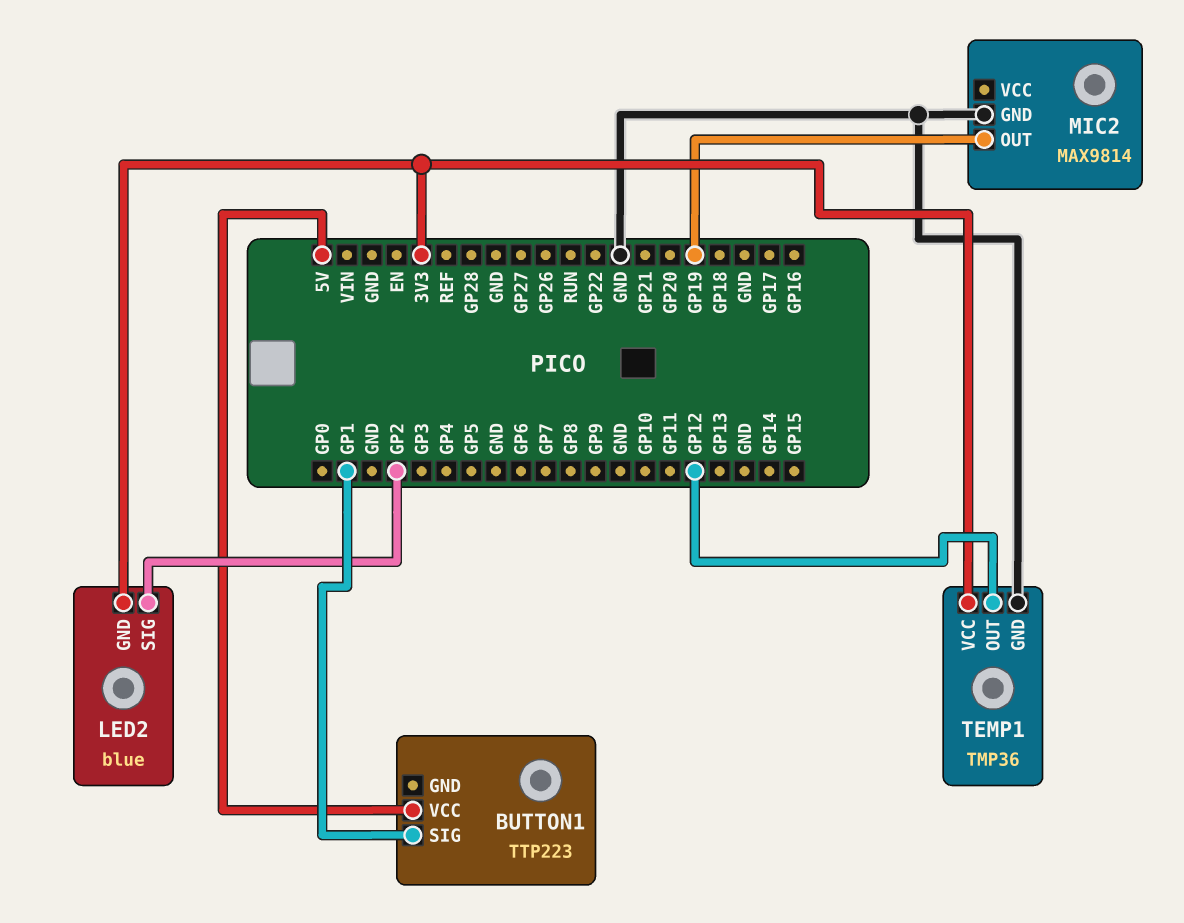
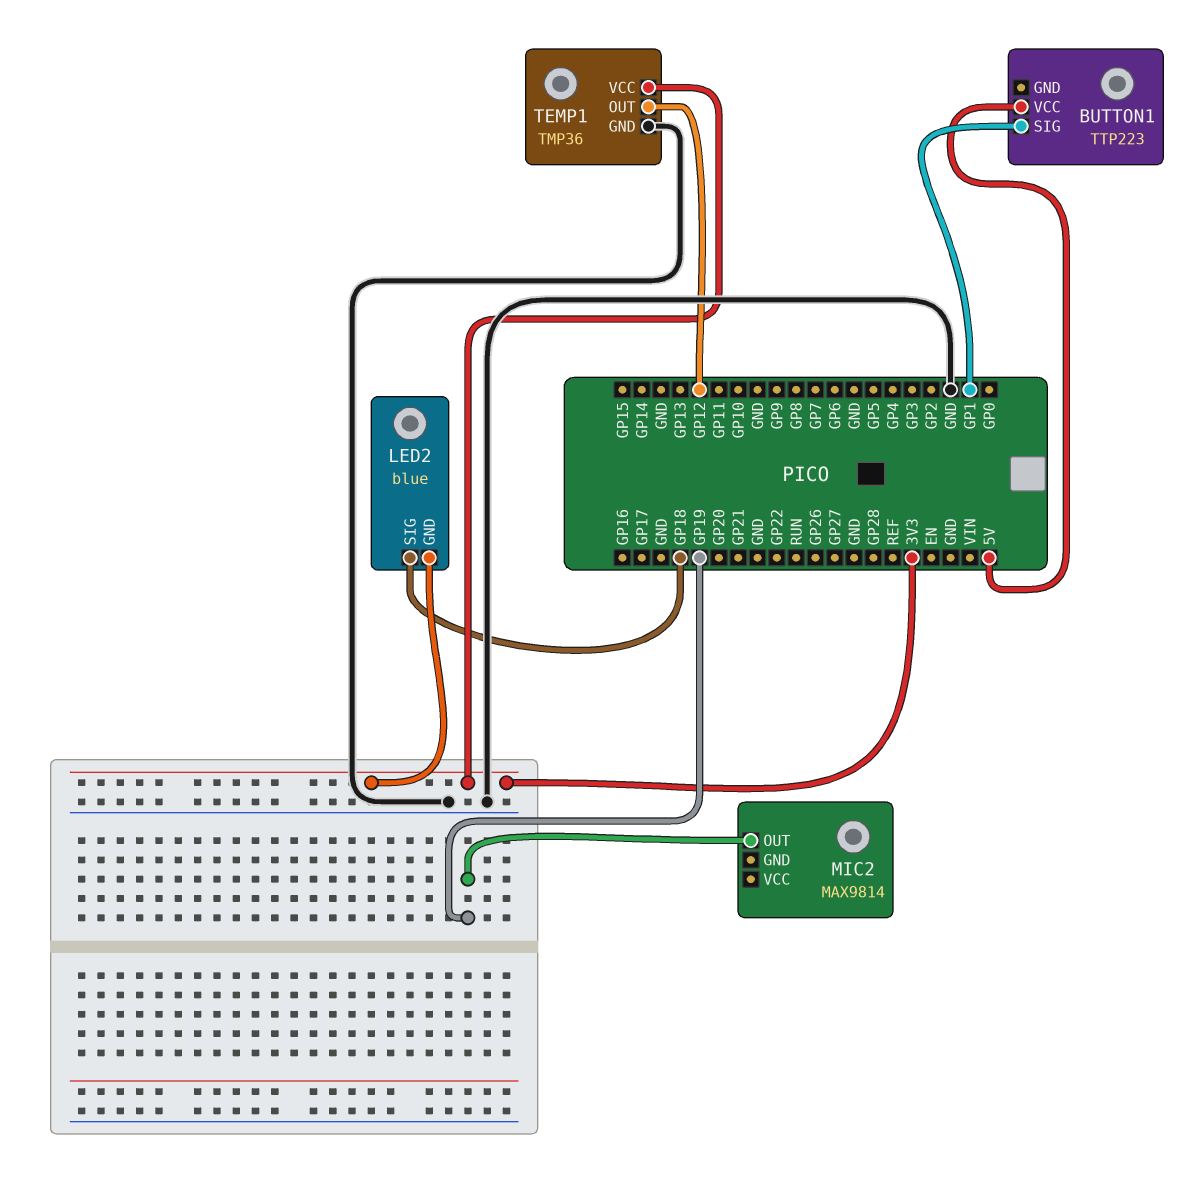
LED2 pin SIG: GP2 -> GP18
MIC2 pin GND: GND -> none

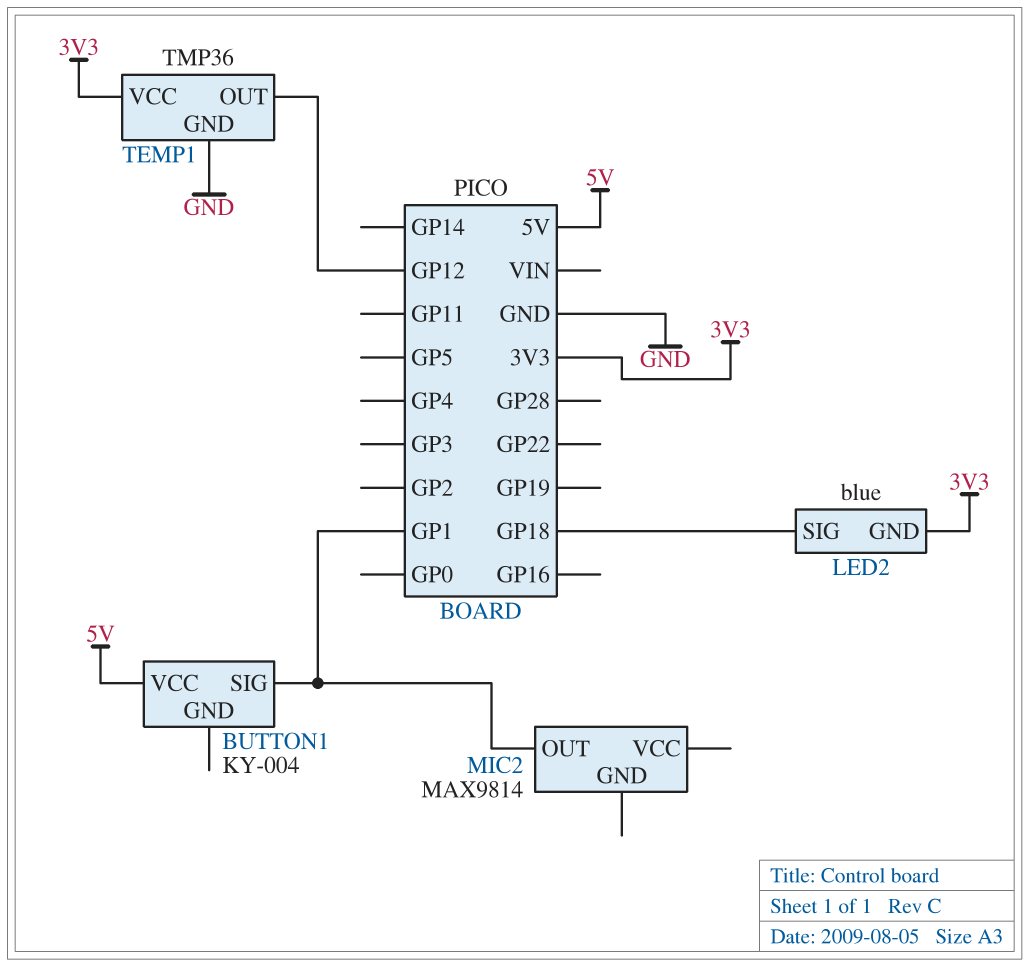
BUTTON1: TTP223 -> KY-004
MIC2 pin OUT: GP19 -> GP1

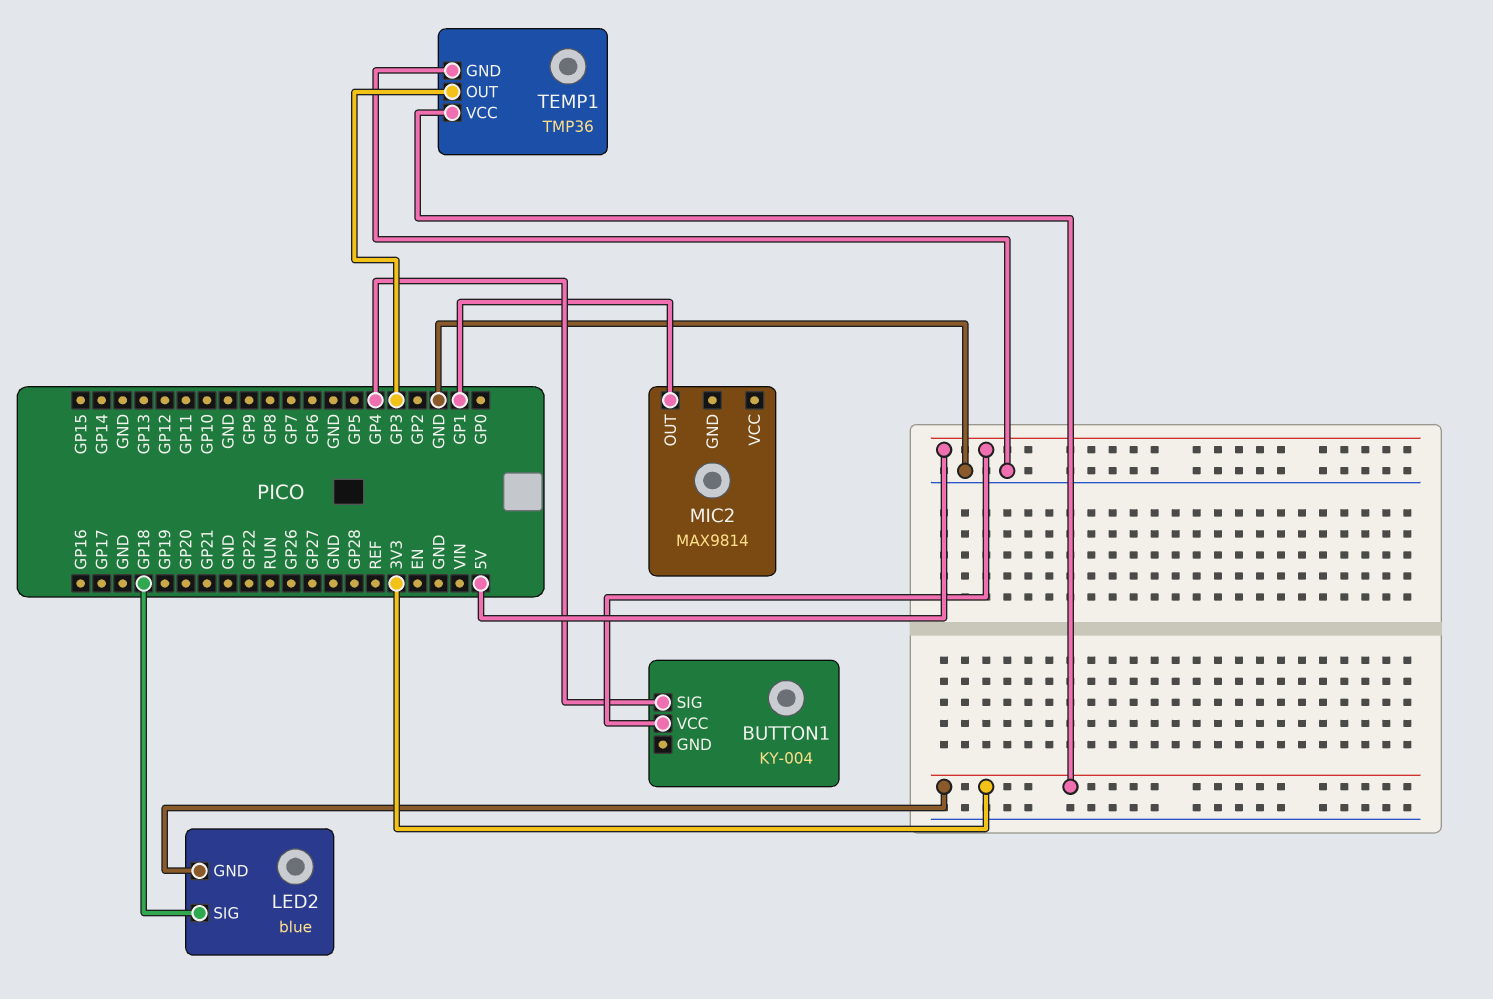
BUTTON1 pin SIG: GP1 -> GP4
TEMP1 pin OUT: GP12 -> GP3

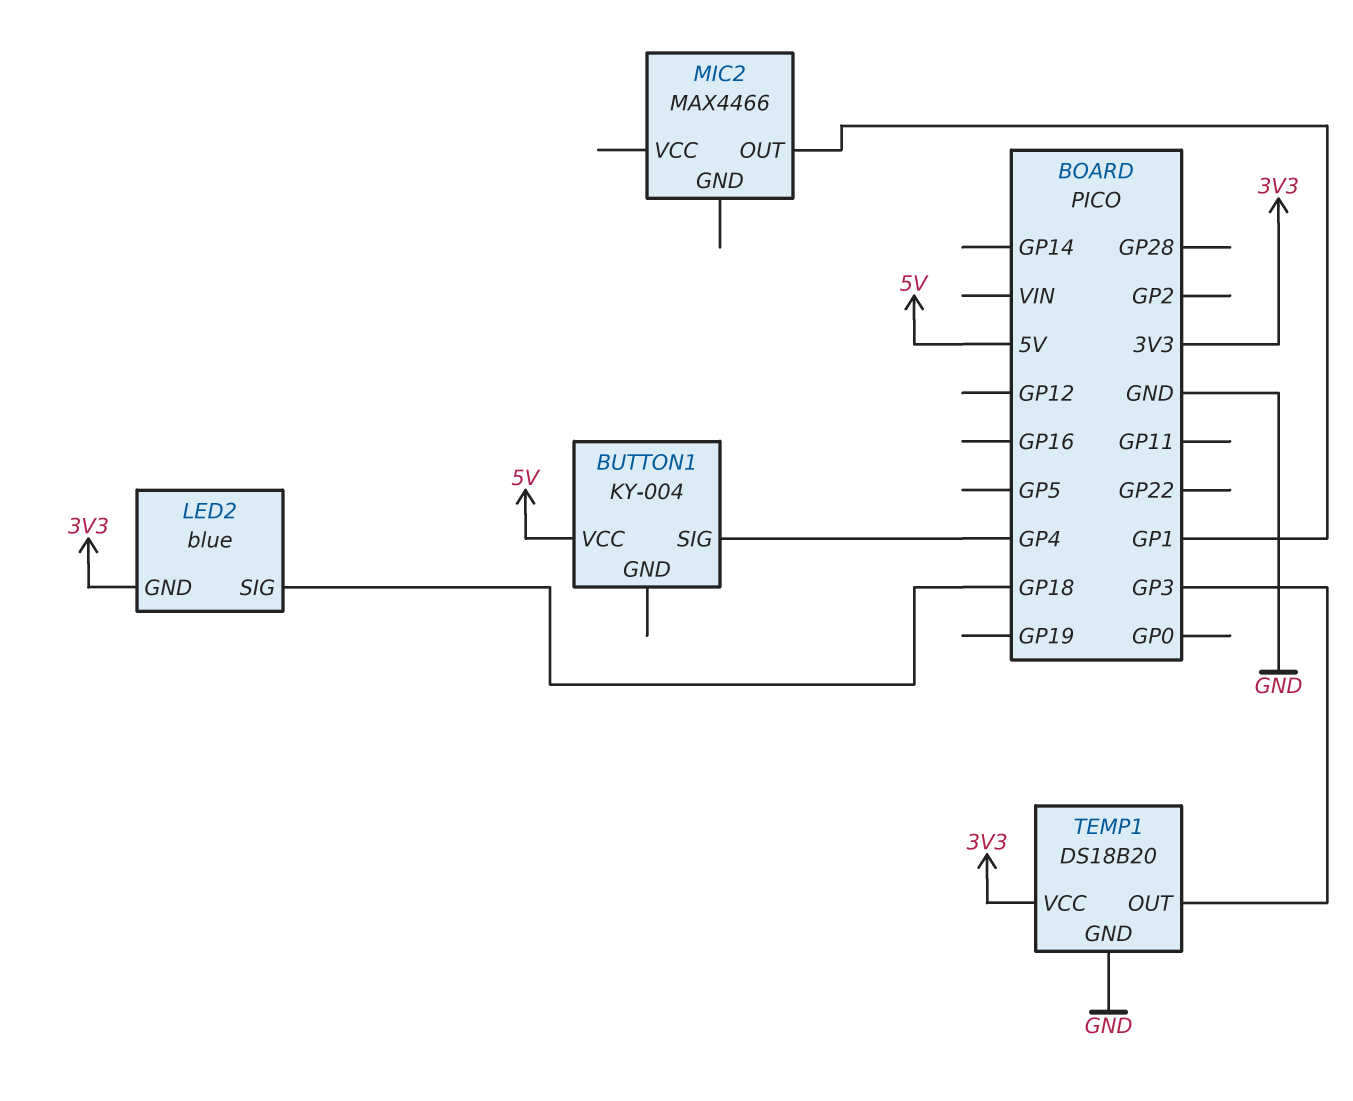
MIC2: MAX9814 -> MAX4466
TEMP1: TMP36 -> DS18B20

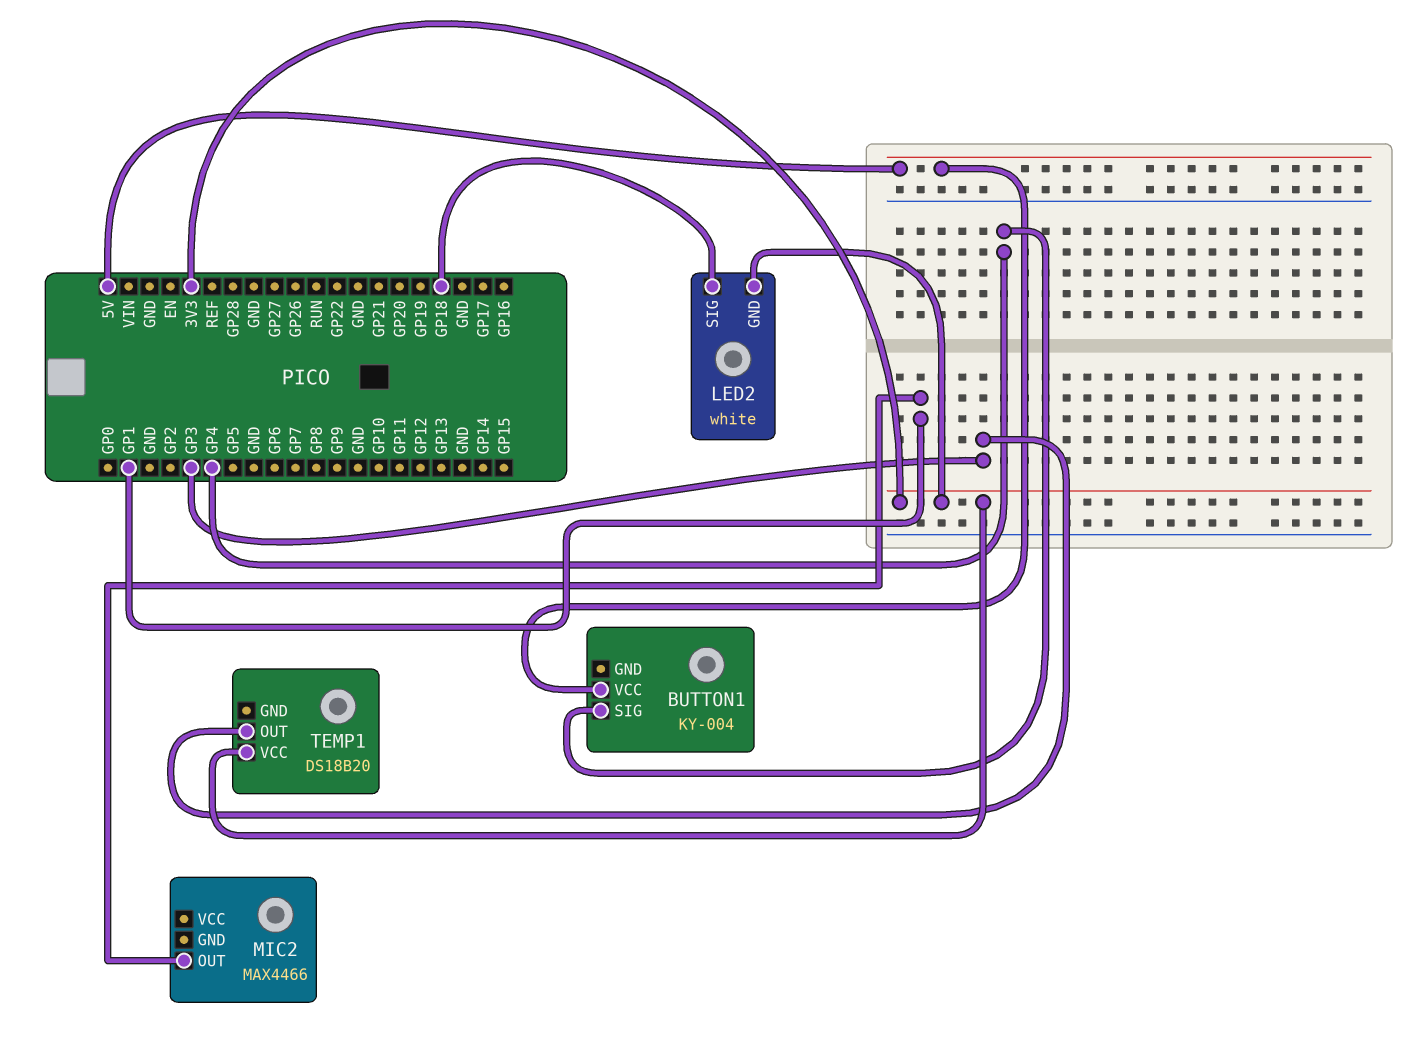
LED2: blue -> white
TEMP1 pin GND: GND -> none

